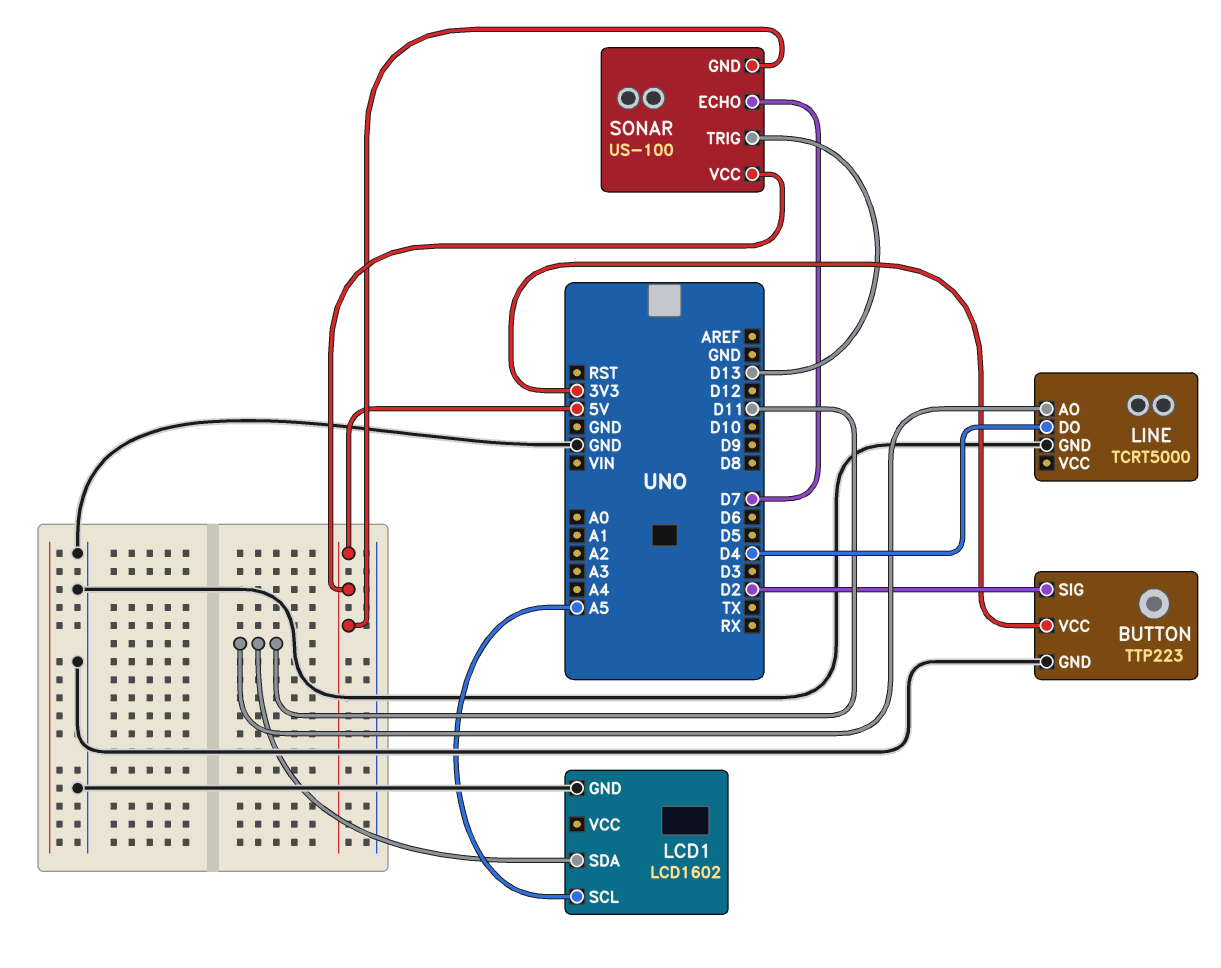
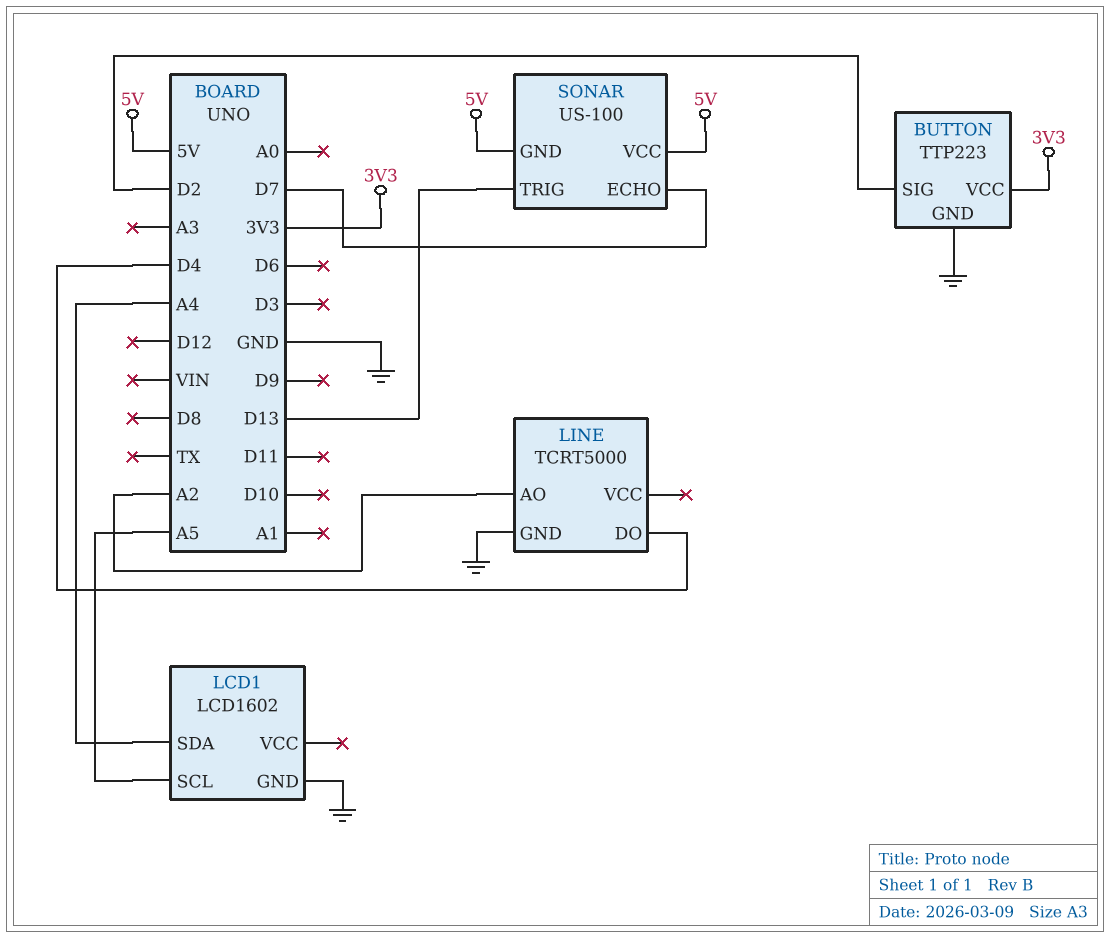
LCD1 pin SDA: D11 -> A4
LINE pin AO: D11 -> A2

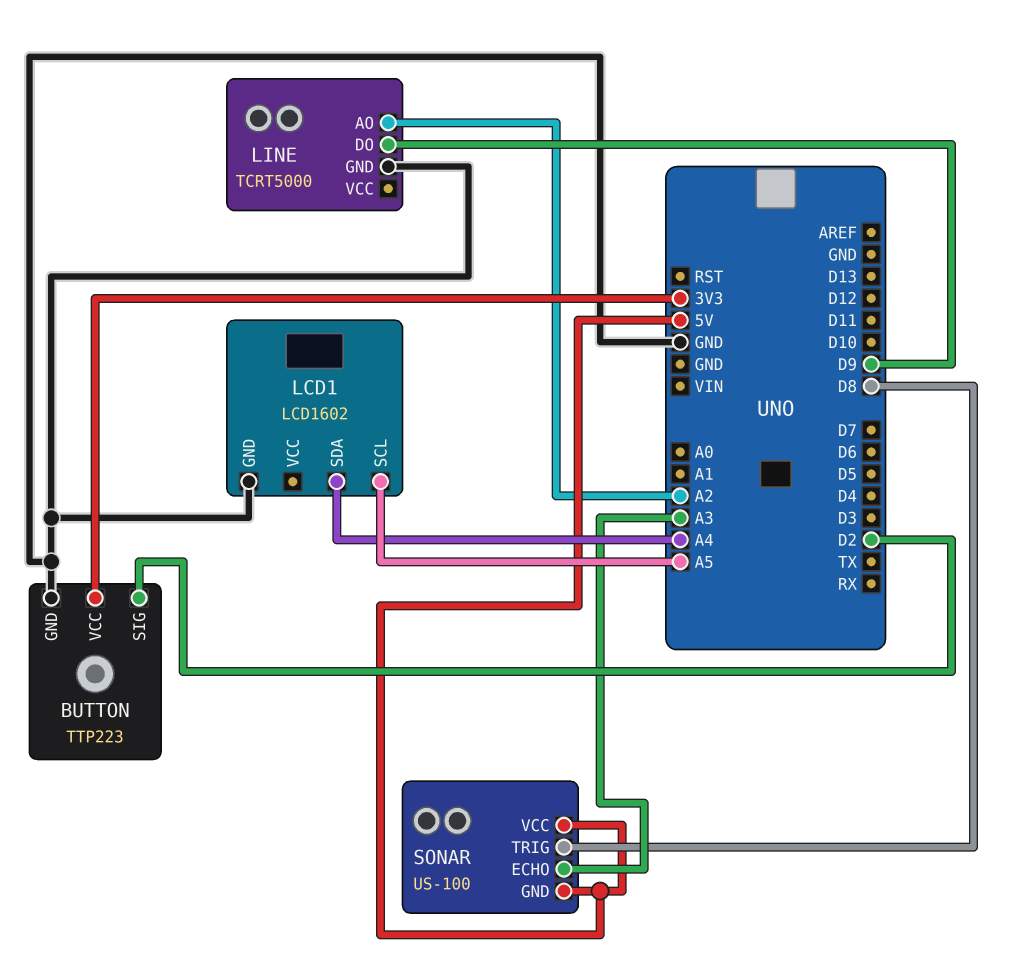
LINE pin DO: D4 -> D9
SONAR pin ECHO: D7 -> A3
SONAR pin TRIG: D13 -> D8

